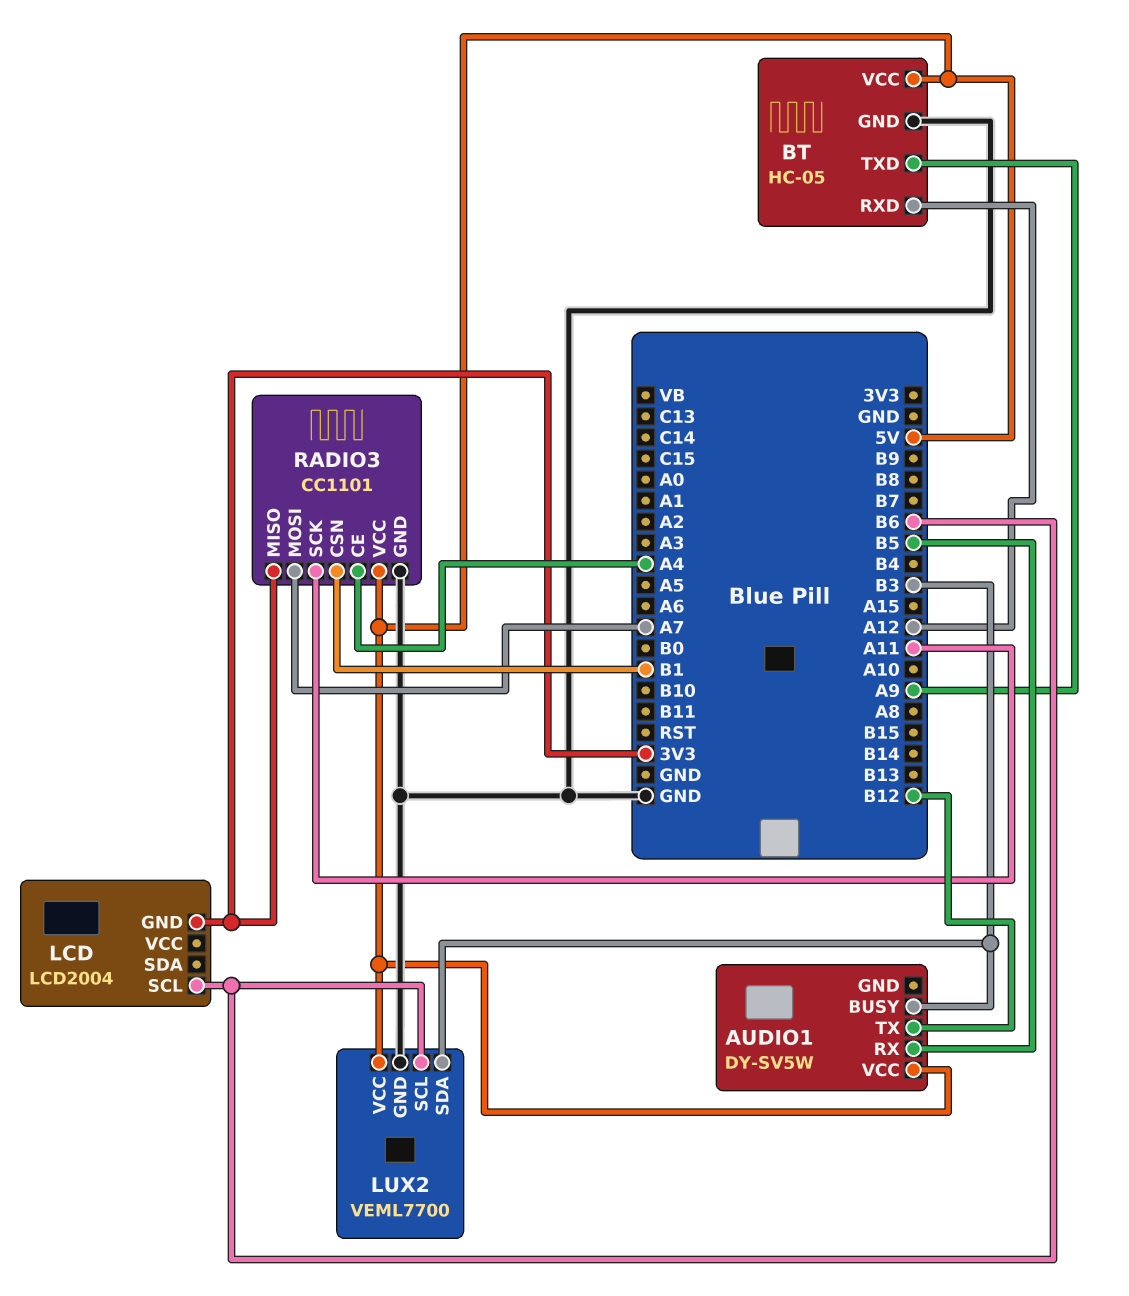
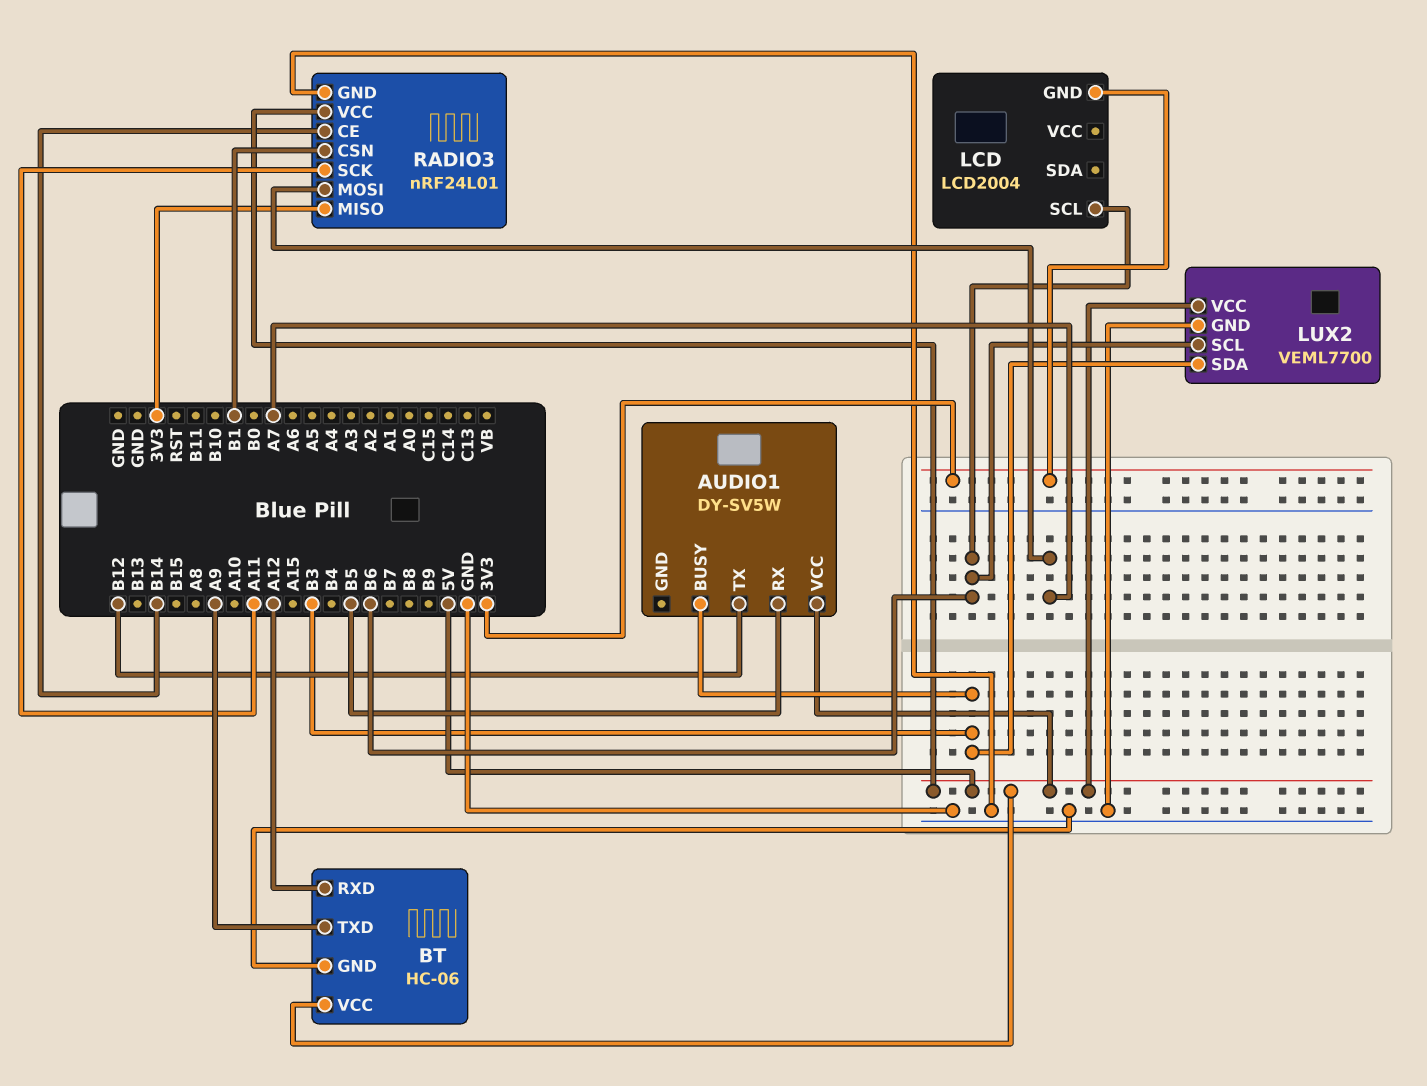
BT: HC-05 -> HC-06
RADIO3: CC1101 -> nRF24L01
RADIO3 pin CE: A4 -> B14

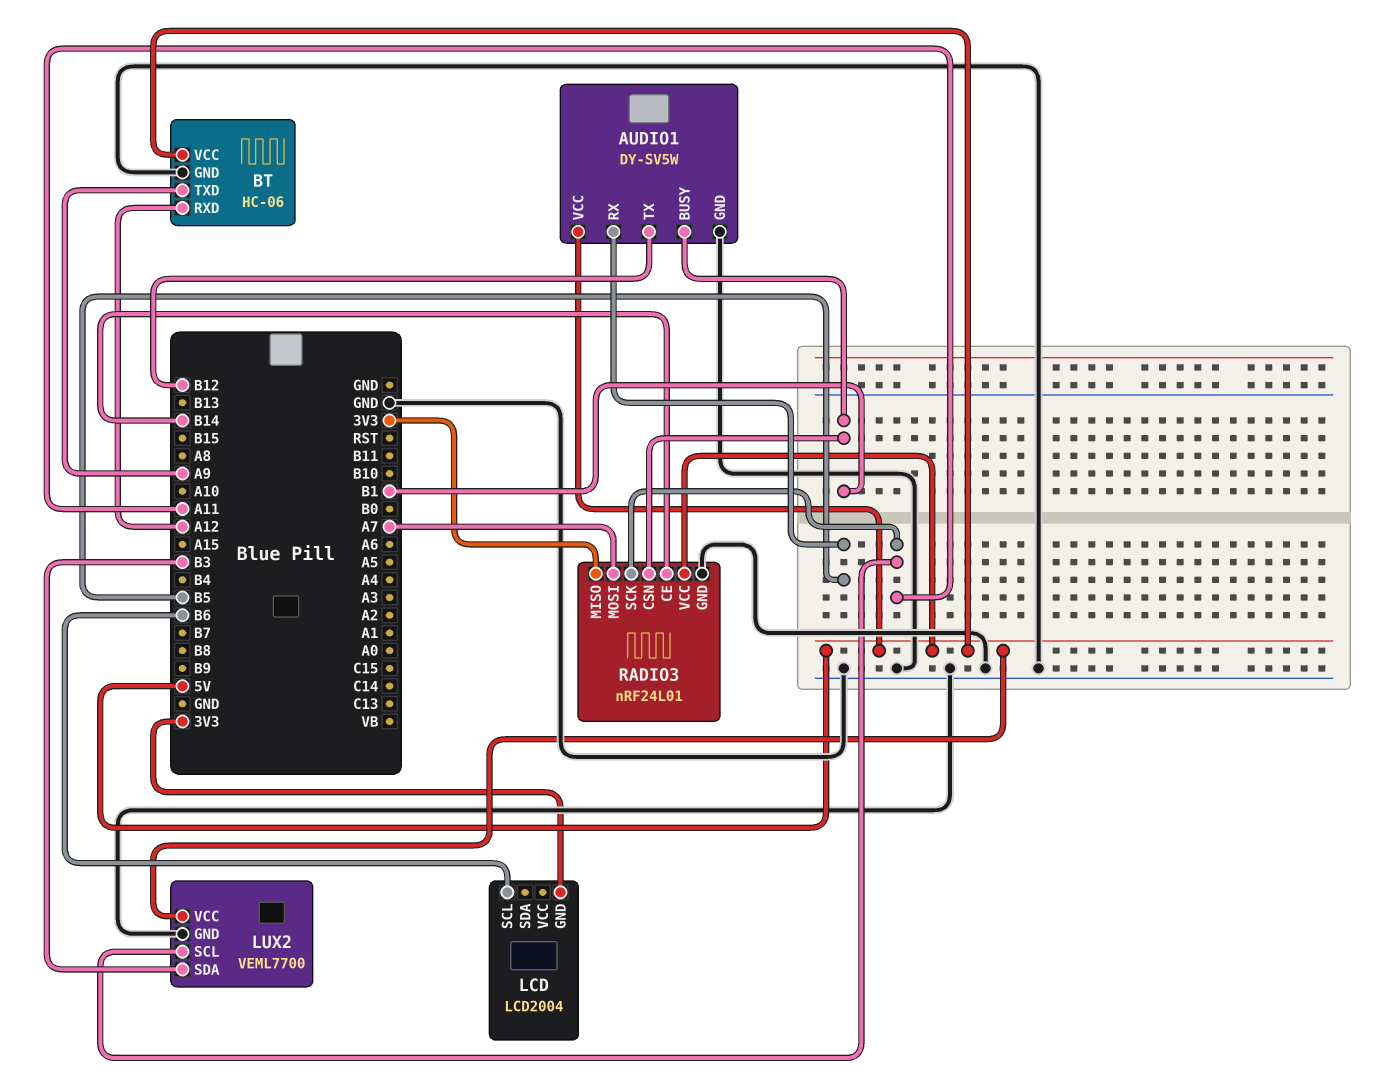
AUDIO1 pin BUSY: B3 -> B1
AUDIO1 pin GND: none -> GND
LUX2 pin SCL: B6 -> A11

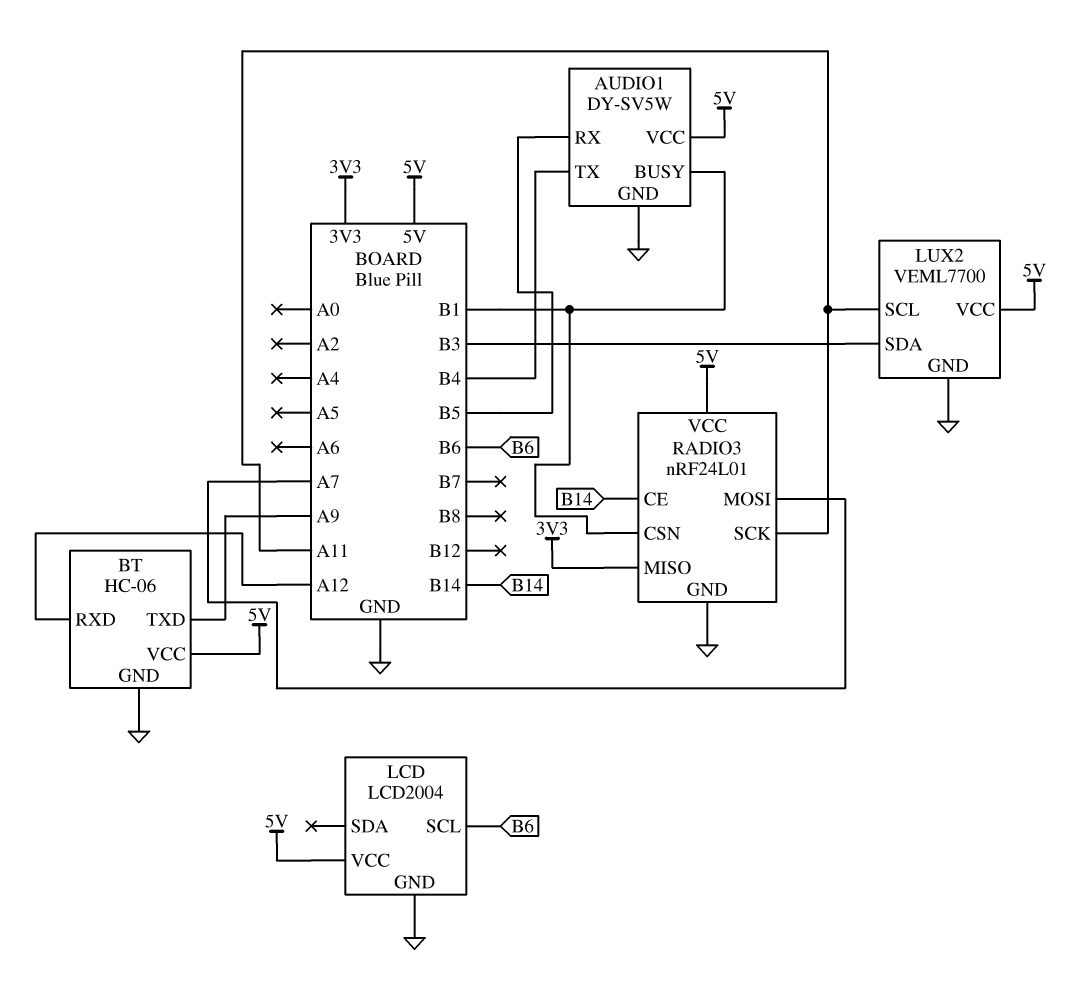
AUDIO1 pin TX: B12 -> B4
LCD pin GND: 3V3 -> GND
LCD pin VCC: none -> 5V

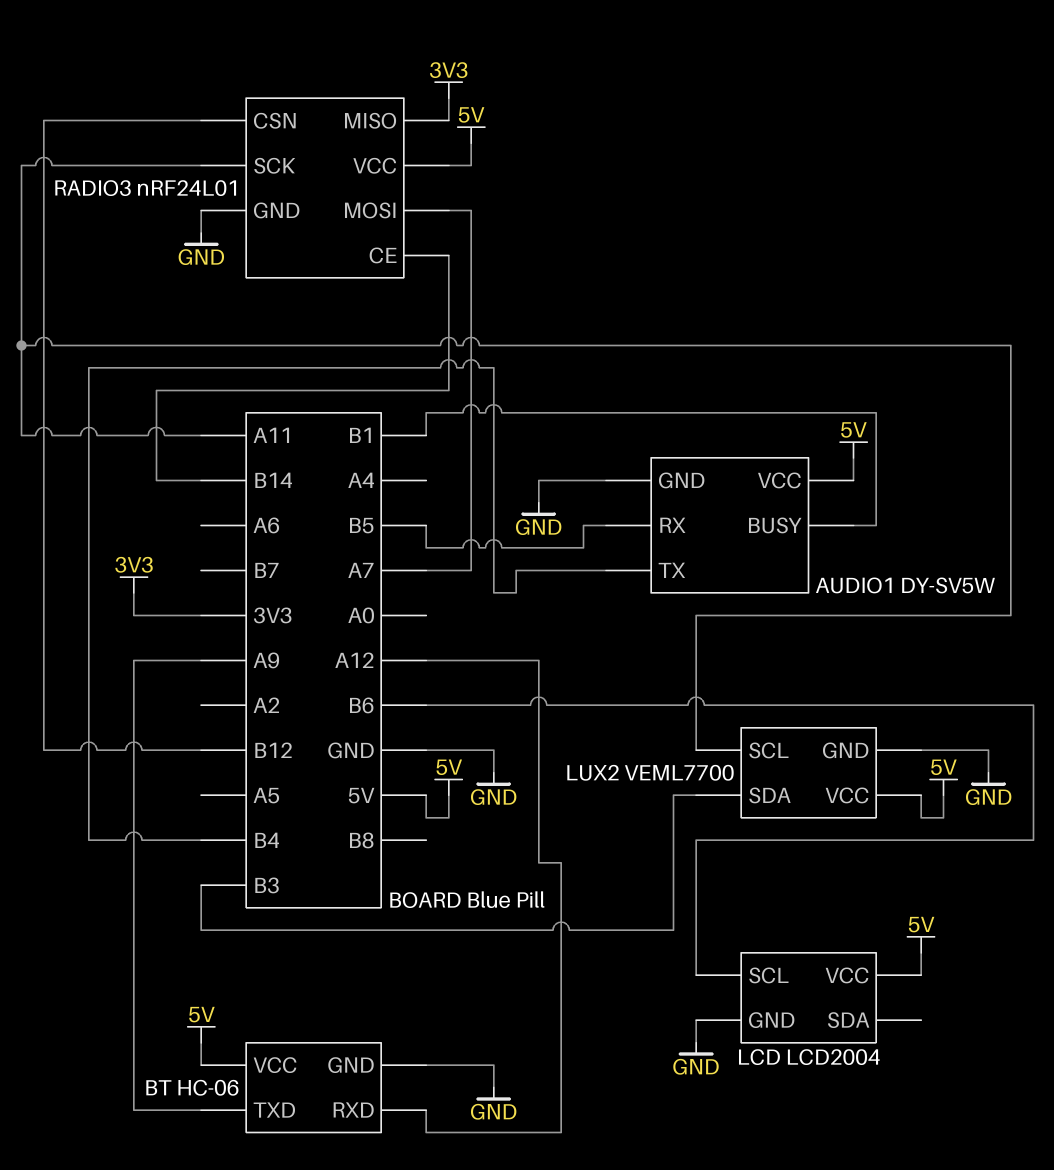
RADIO3 pin CSN: B1 -> B12

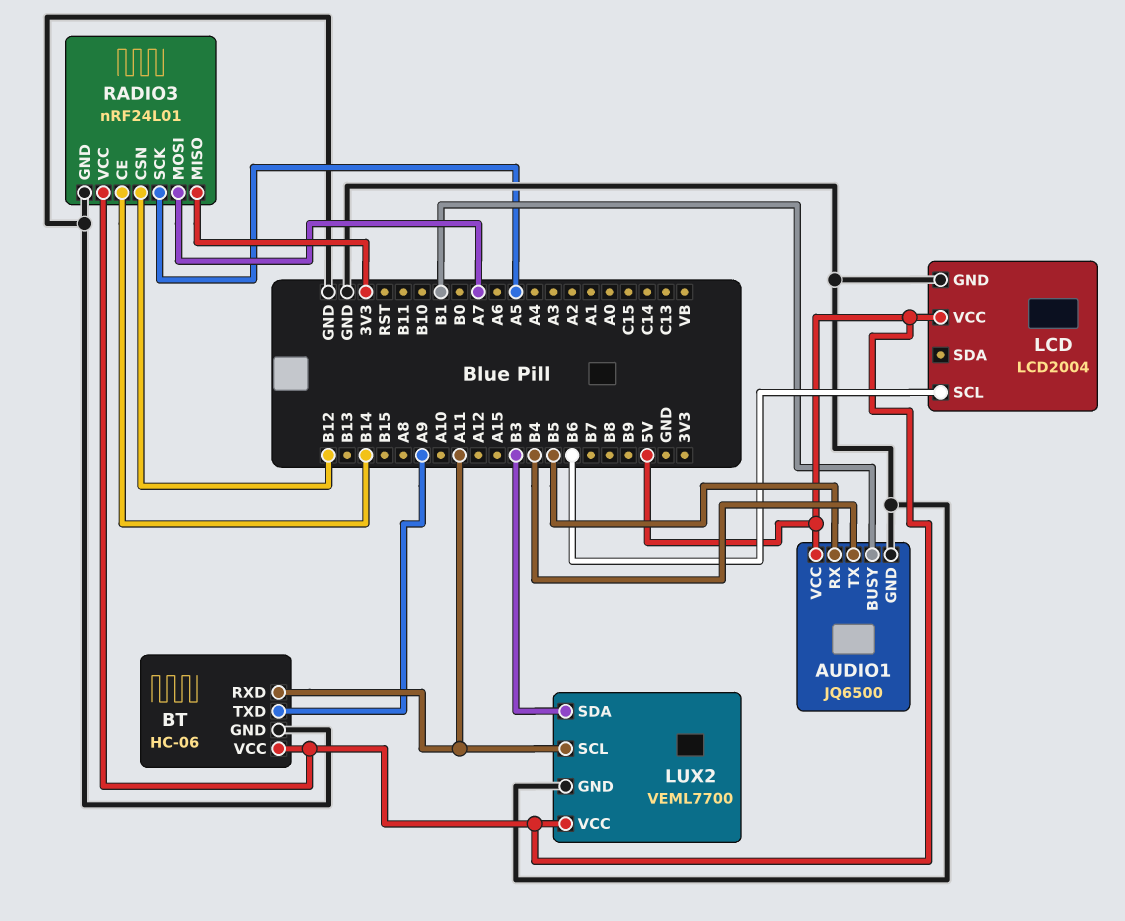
AUDIO1: DY-SV5W -> JQ6500
BT pin RXD: A12 -> A11
RADIO3 pin SCK: A11 -> A5

